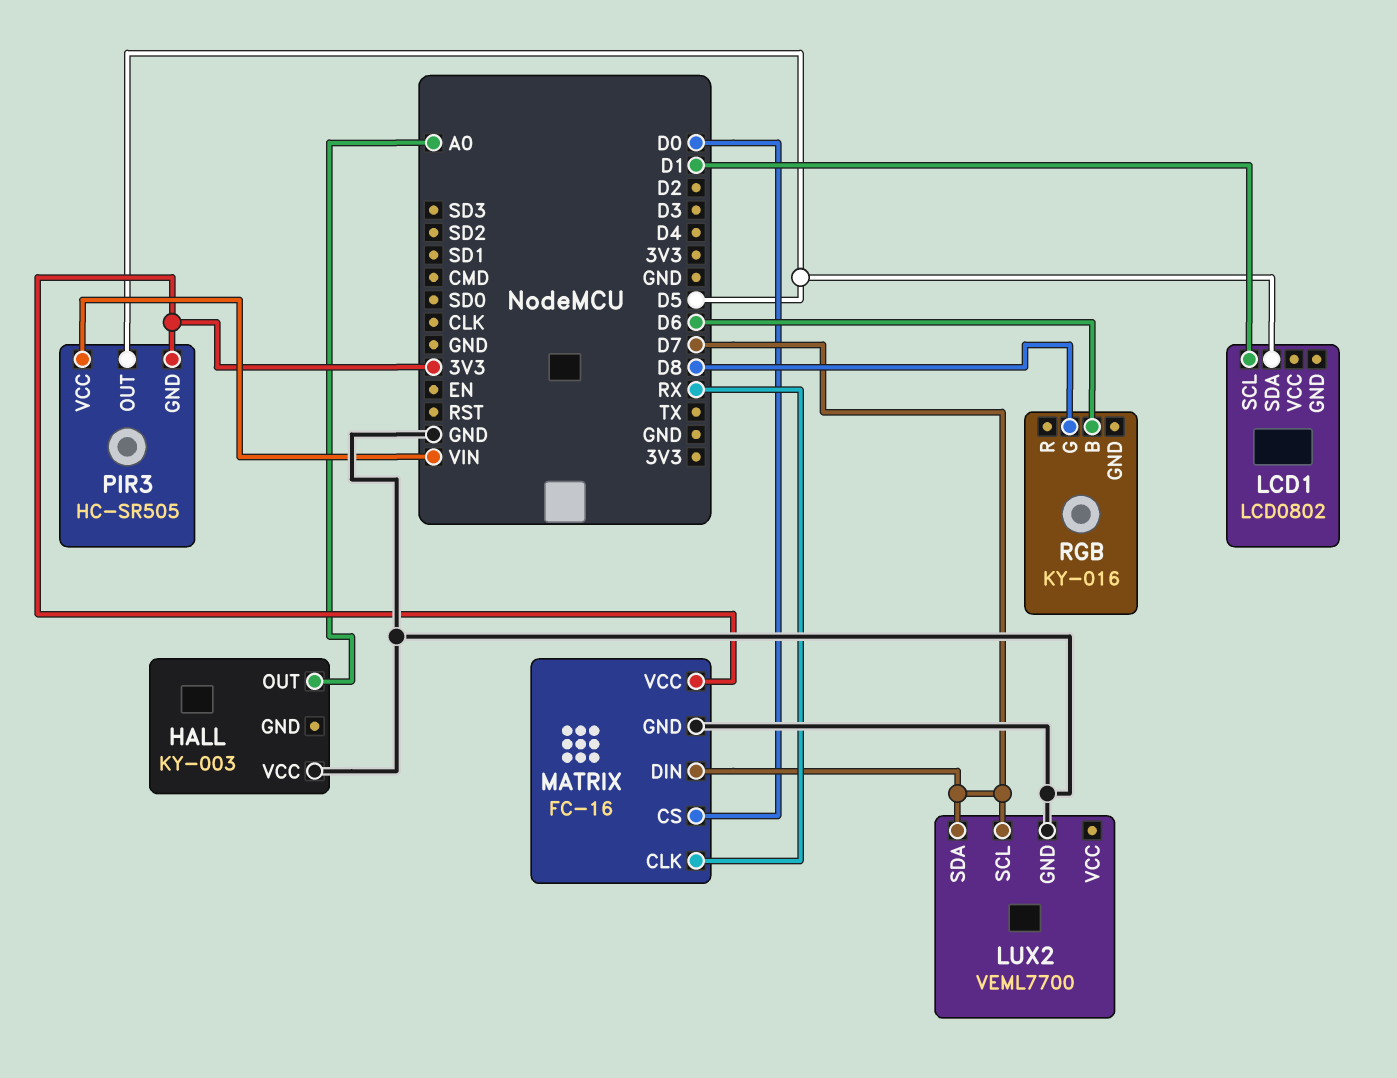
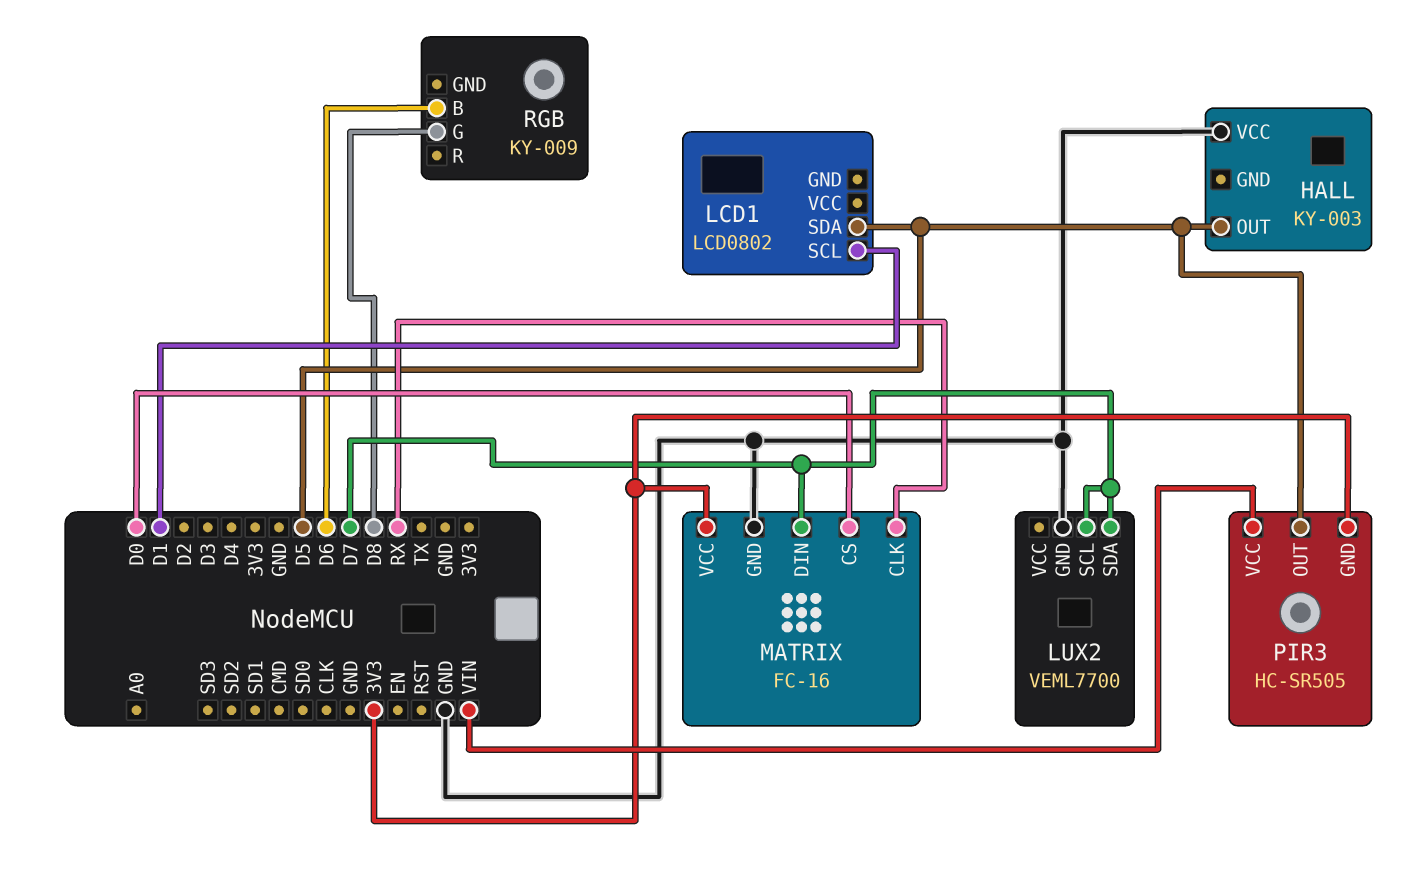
HALL pin OUT: A0 -> D5
RGB: KY-016 -> KY-009

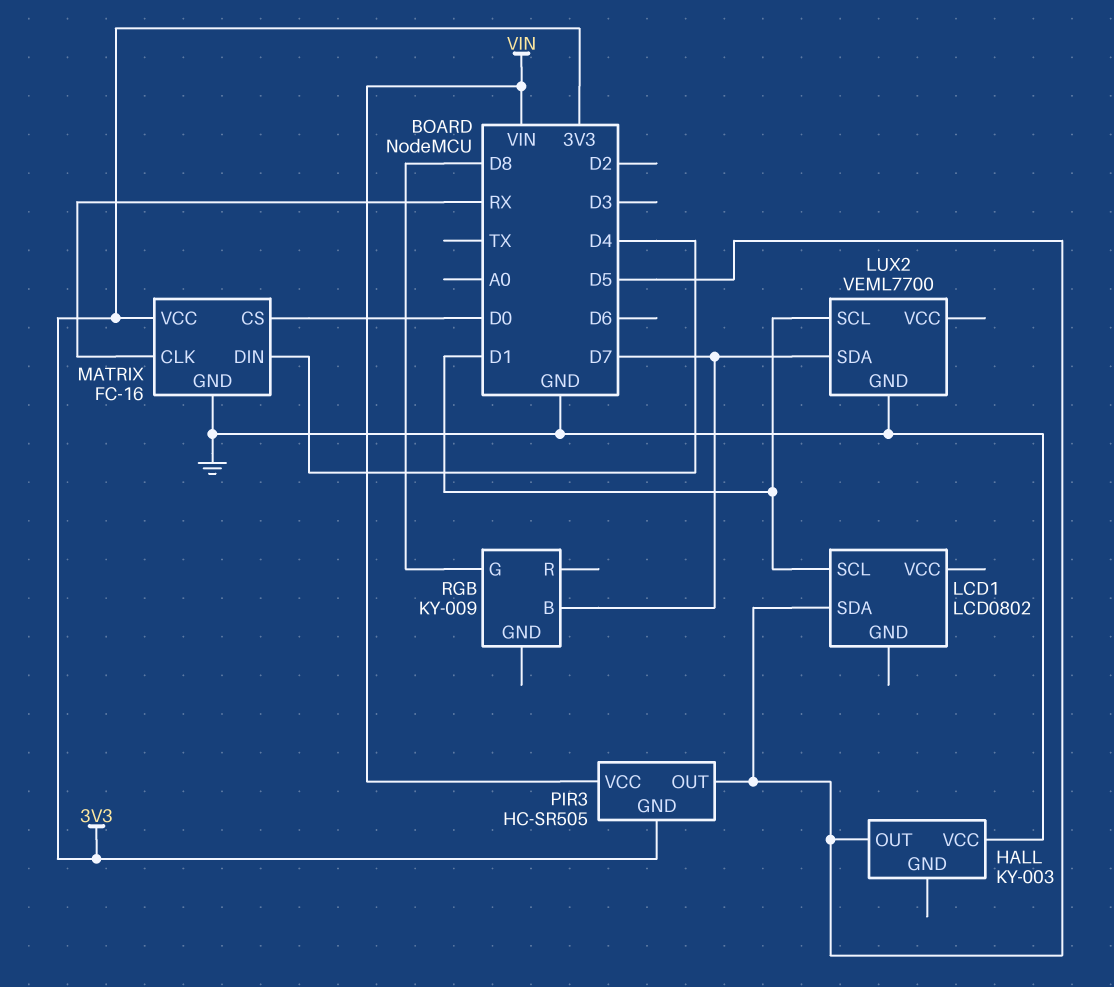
LUX2 pin SCL: D7 -> D1
MATRIX pin DIN: D7 -> D4
RGB pin B: D6 -> D7

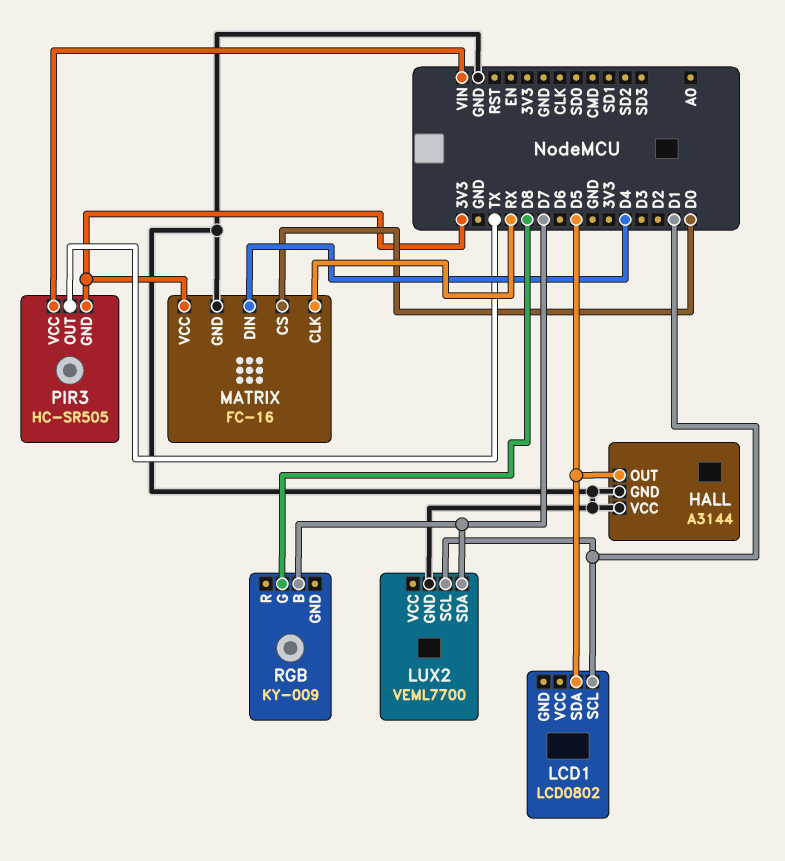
HALL: KY-003 -> A3144
HALL pin GND: none -> GND
PIR3 pin OUT: D5 -> TX

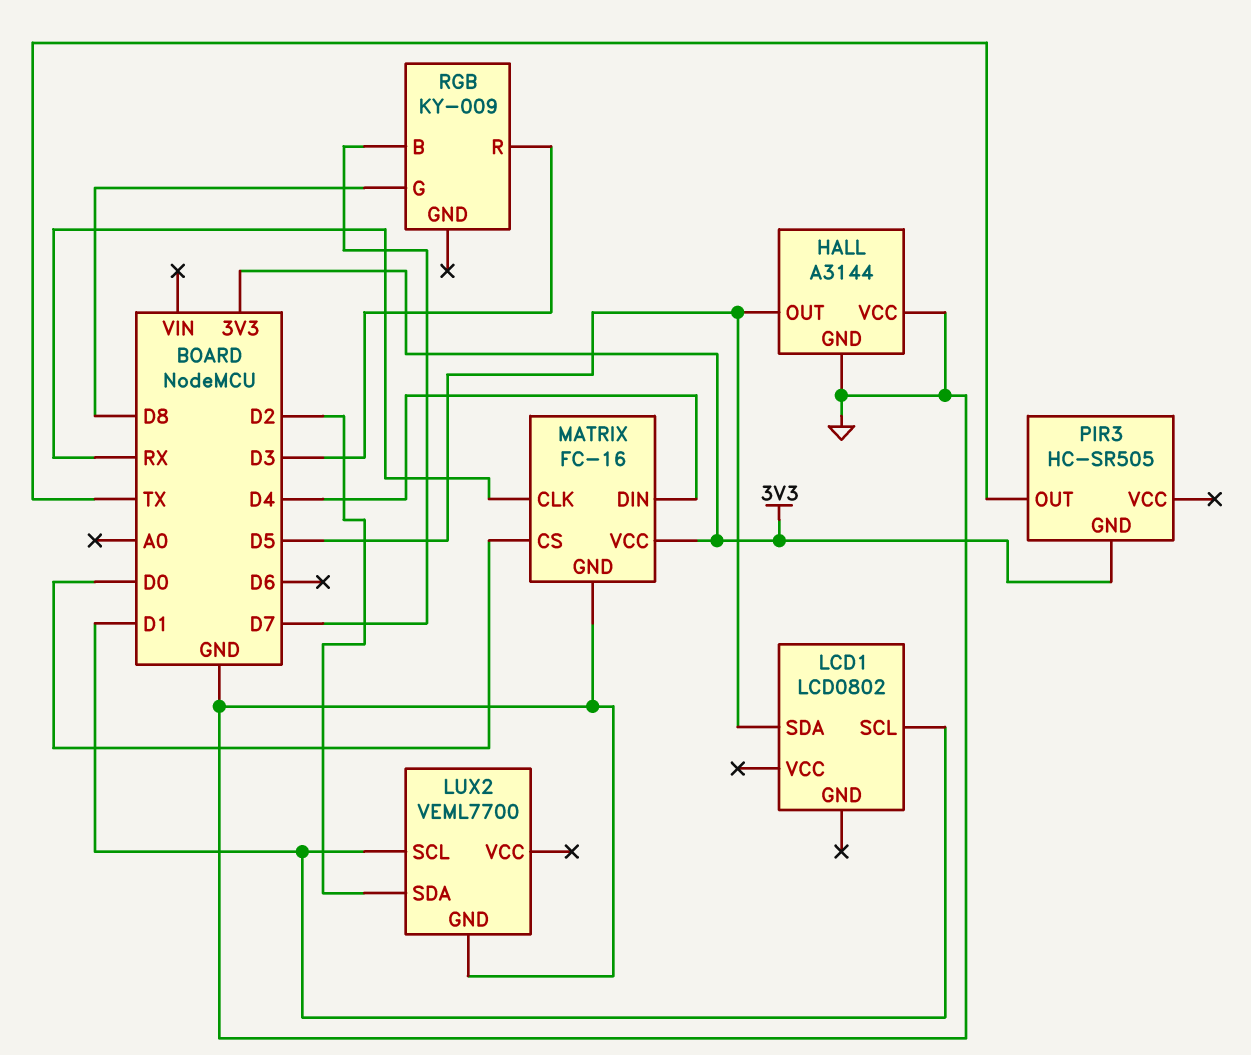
LUX2 pin SDA: D7 -> D2
PIR3 pin VCC: VIN -> none
RGB pin R: none -> D3

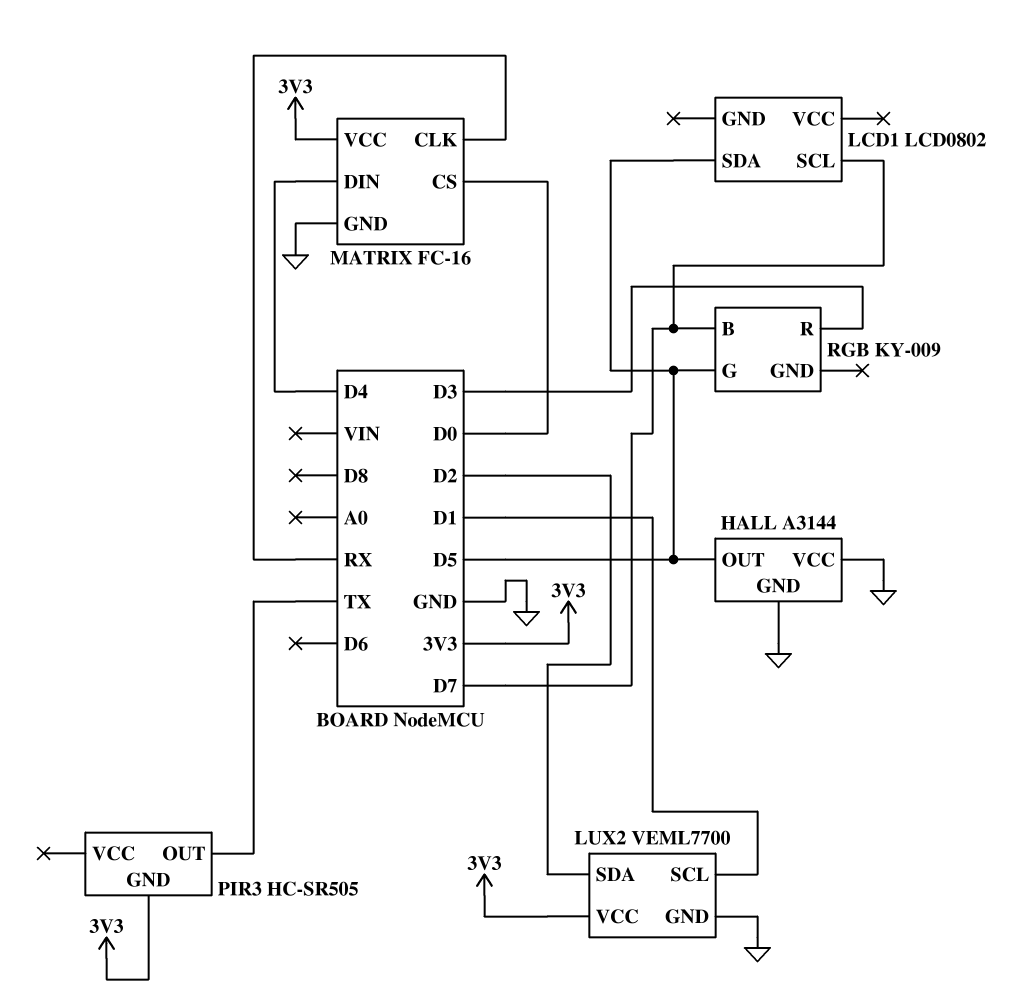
LCD1 pin SCL: D1 -> D7
LUX2 pin VCC: none -> 3V3
RGB pin G: D8 -> D5

